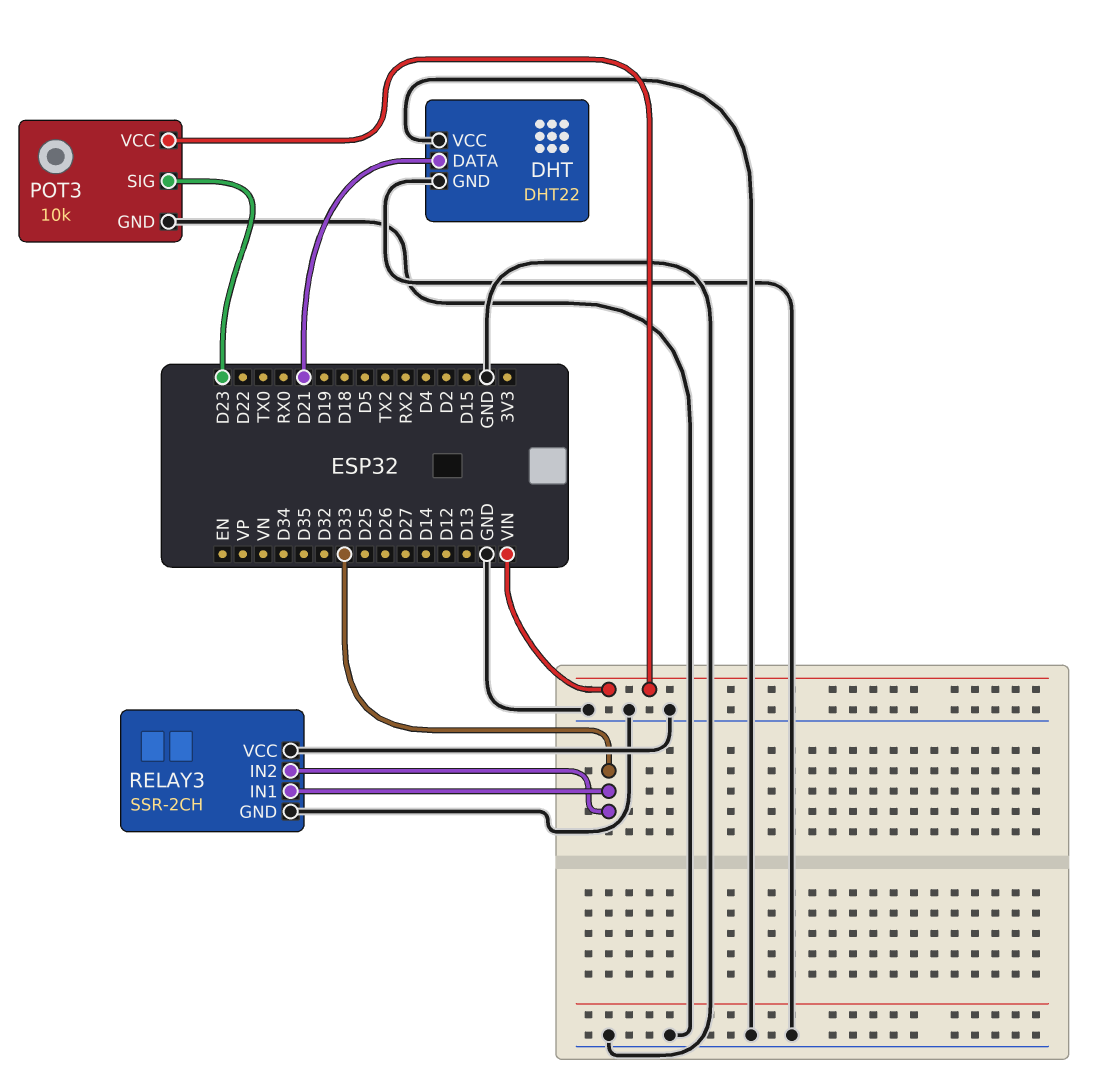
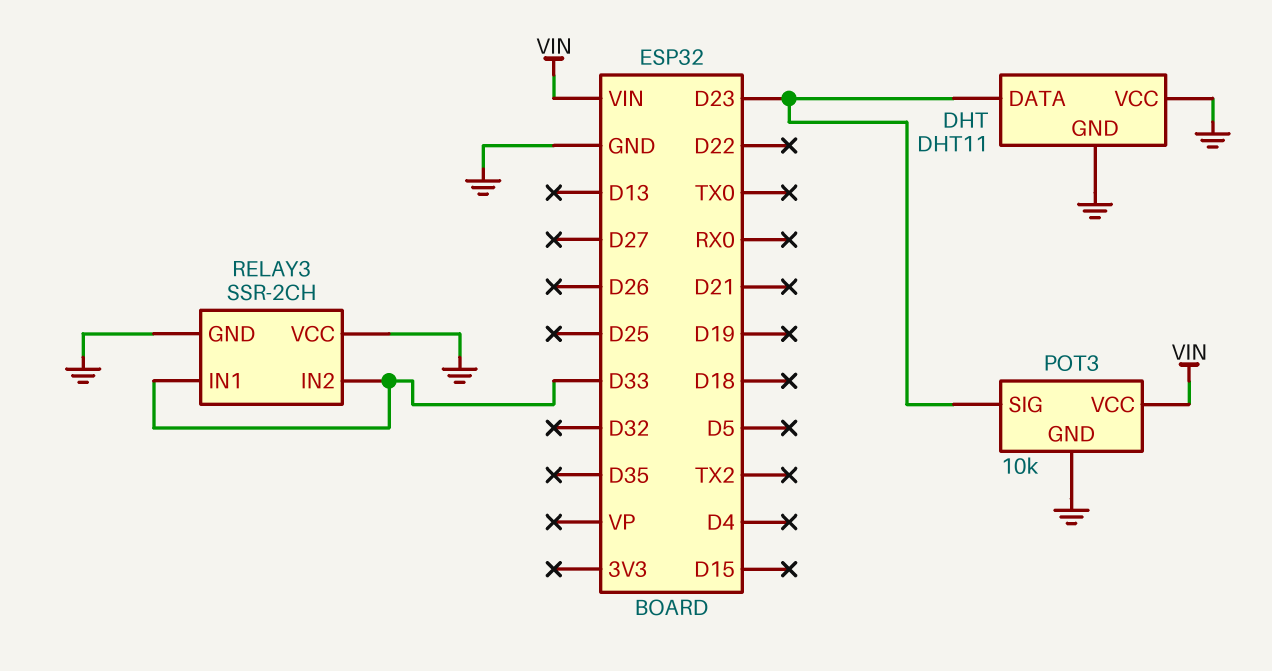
DHT: DHT22 -> DHT11
DHT pin DATA: D21 -> D23

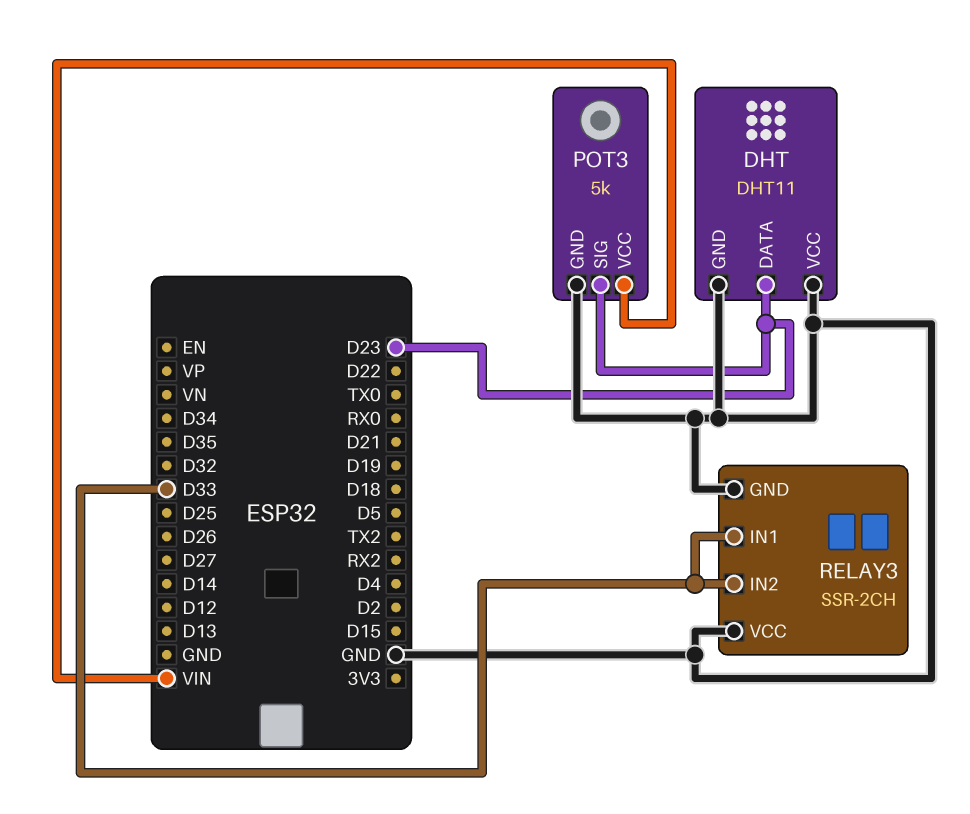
POT3: 10k -> 5k

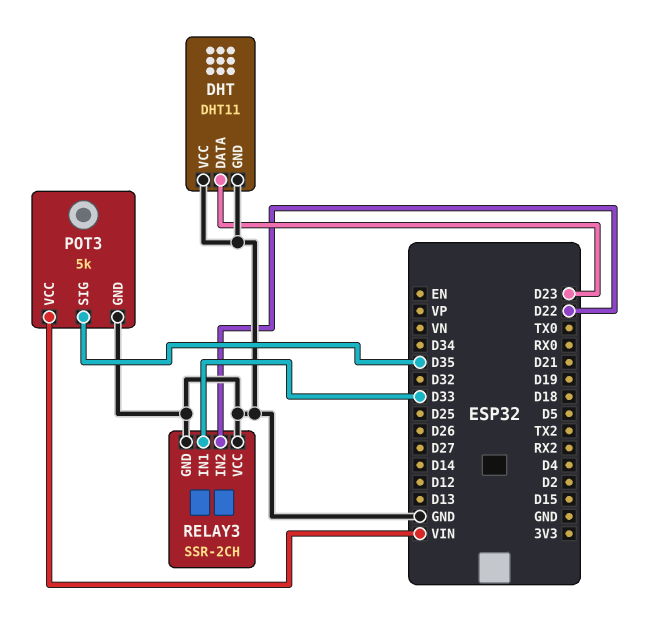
POT3 pin SIG: D23 -> D35
RELAY3 pin IN2: D33 -> D22

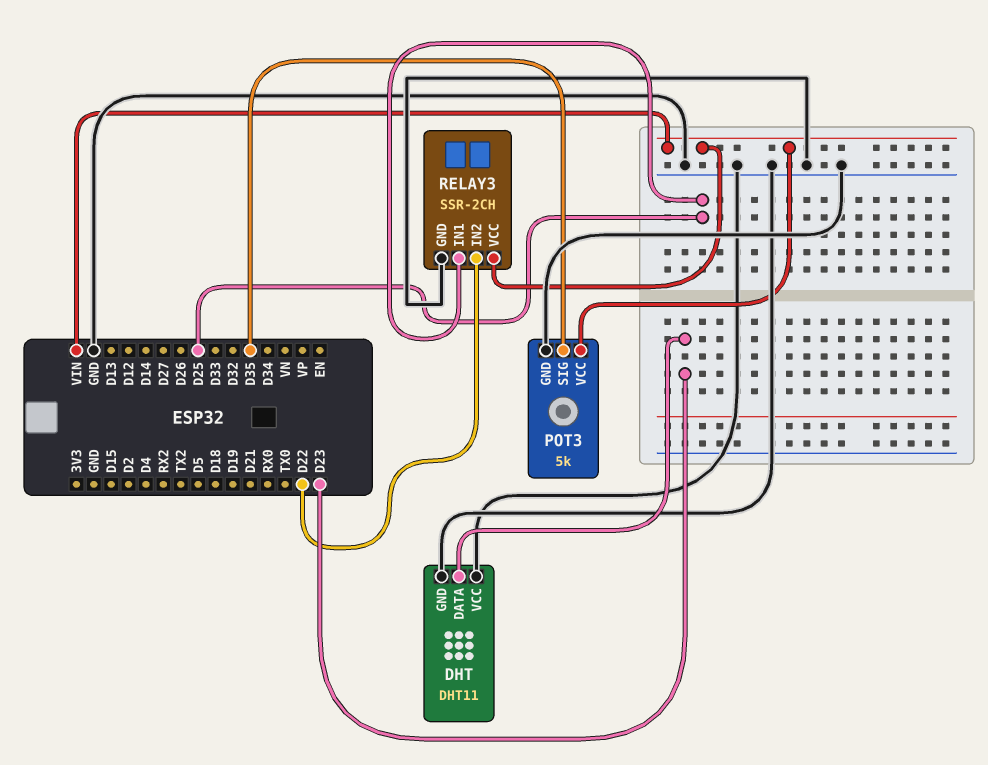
RELAY3 pin IN1: D33 -> D25
RELAY3 pin VCC: GND -> VIN

